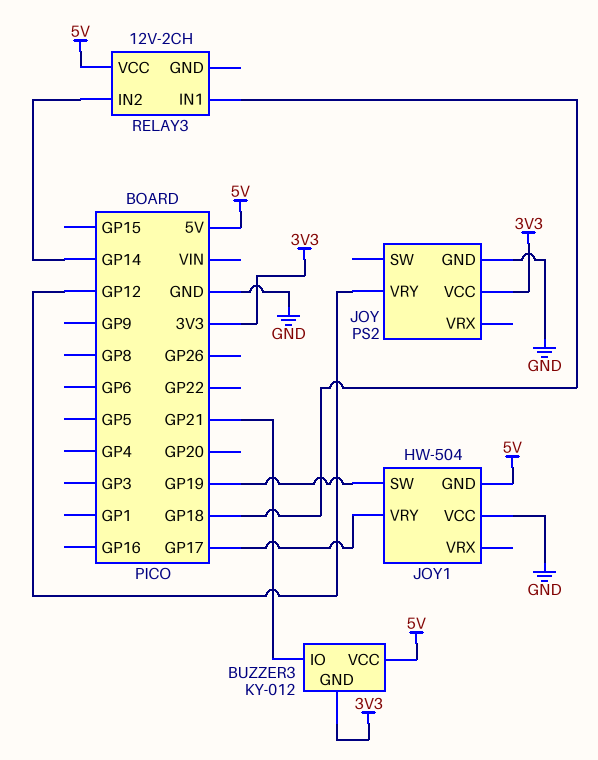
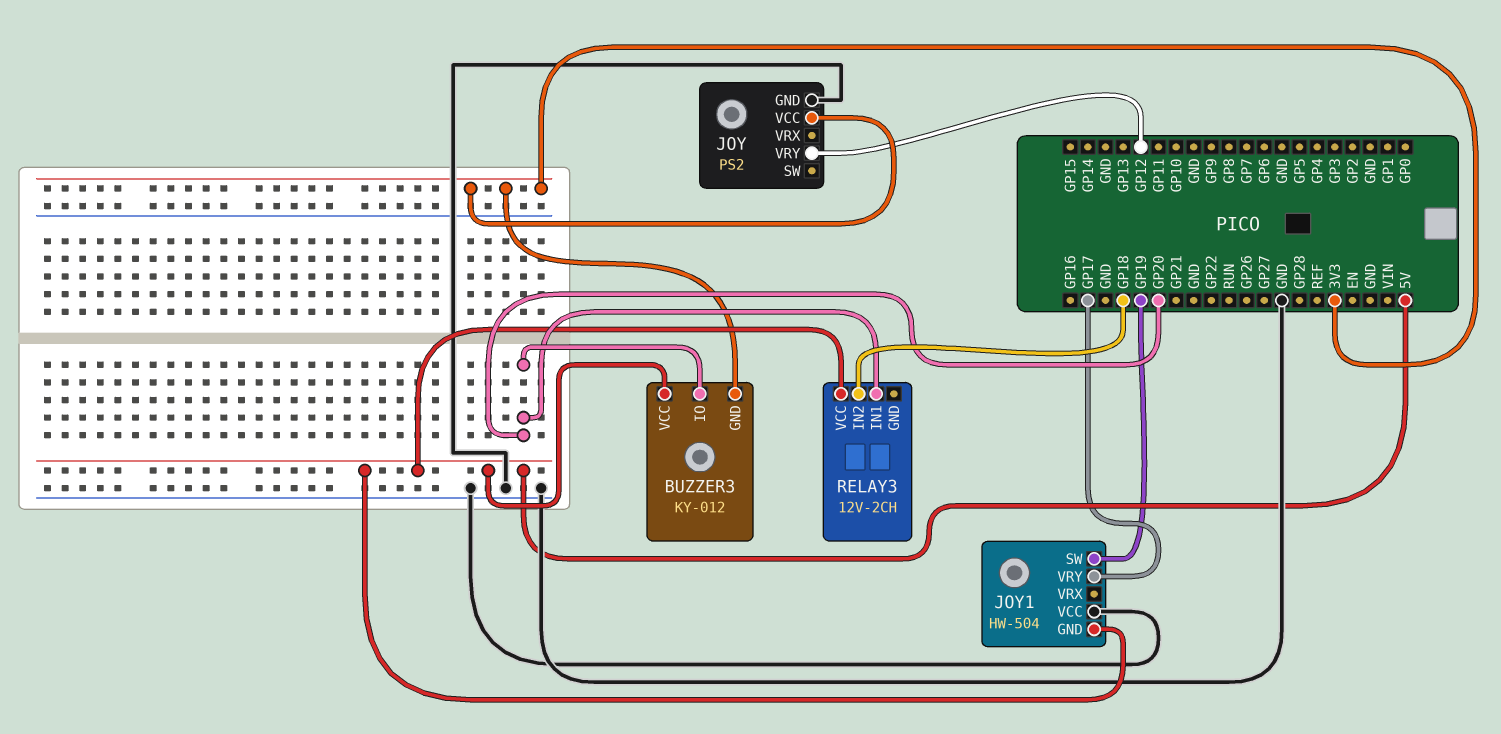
BUZZER3 pin IO: GP21 -> GP20
RELAY3 pin IN1: GP18 -> GP20
RELAY3 pin IN2: GP14 -> GP18

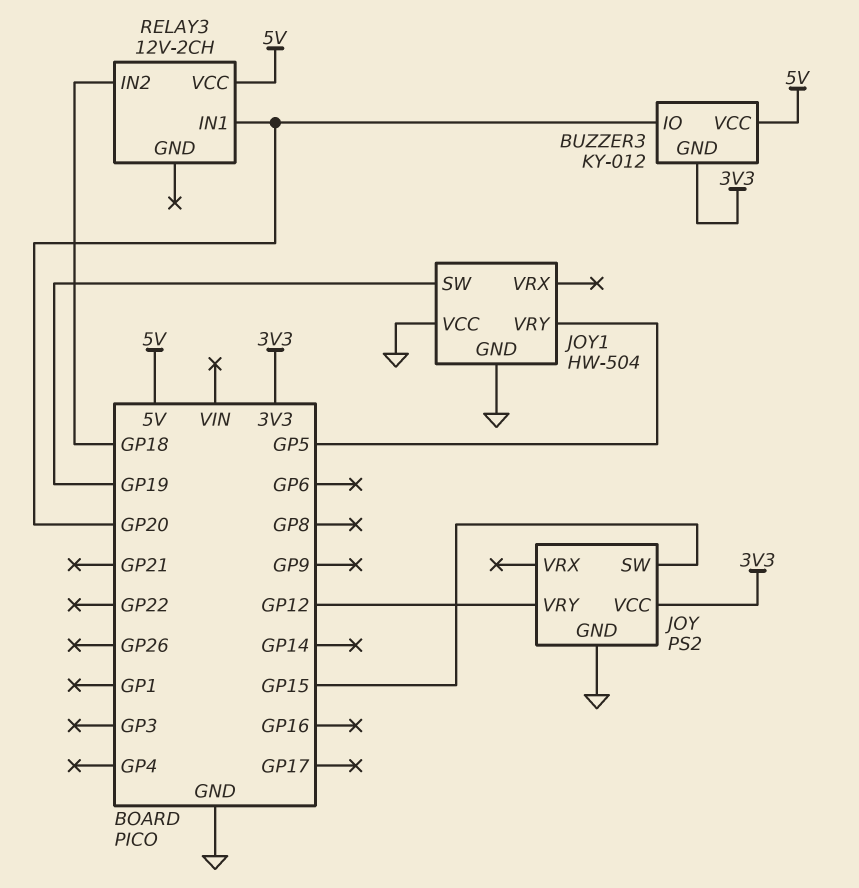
JOY pin SW: none -> GP15
JOY1 pin GND: 5V -> GND
JOY1 pin VRY: GP17 -> GP5

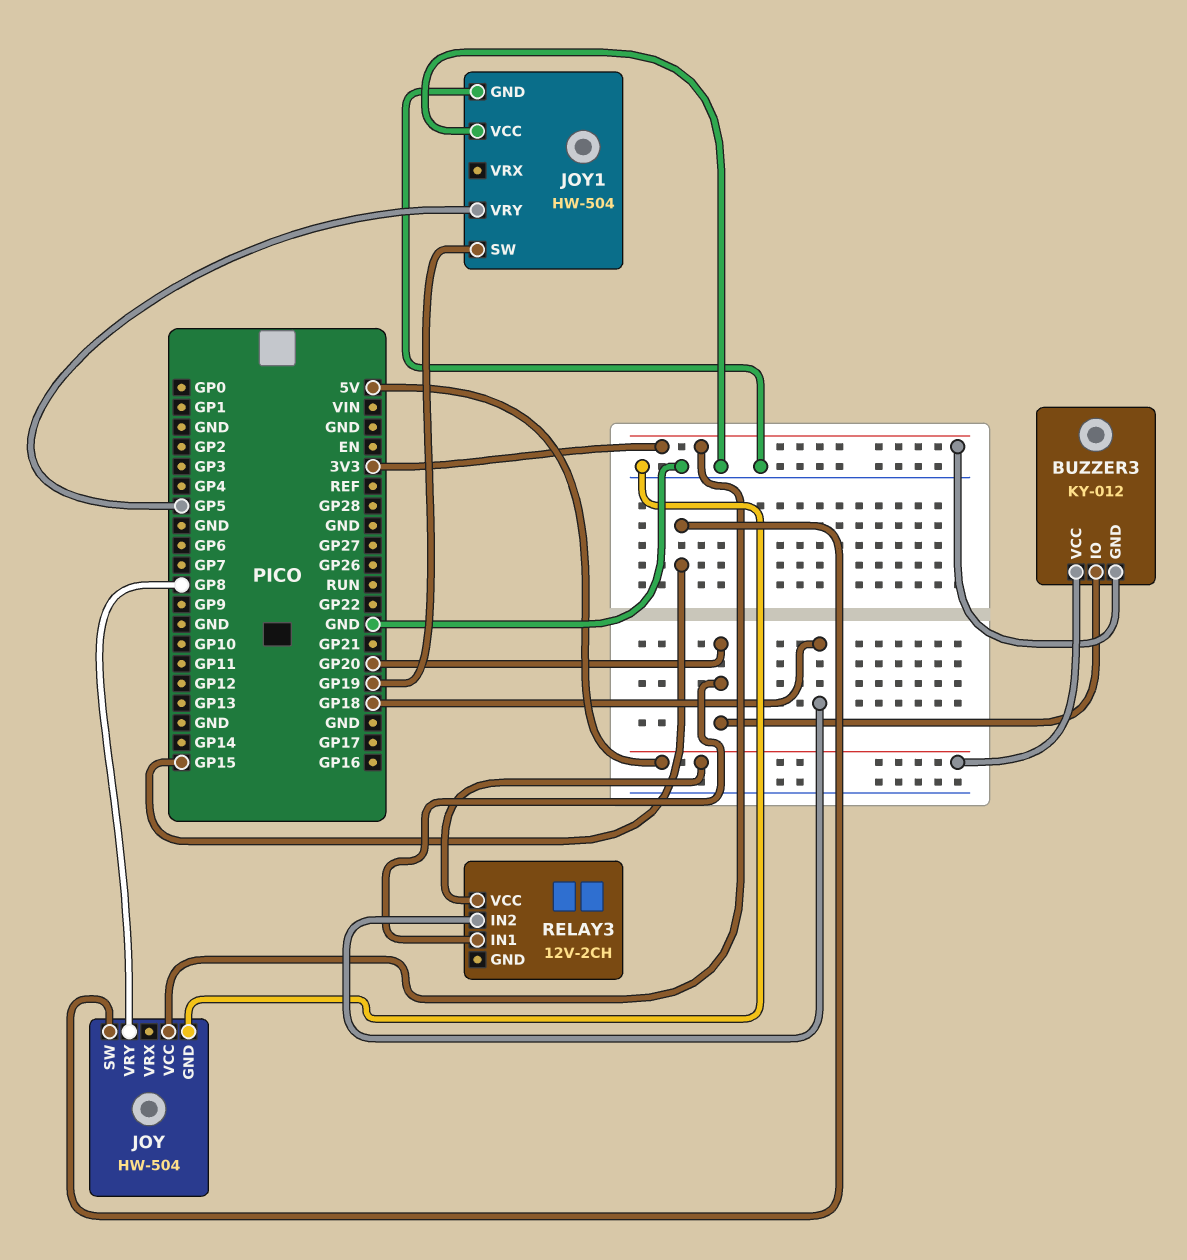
JOY: PS2 -> HW-504
JOY pin VRY: GP12 -> GP8

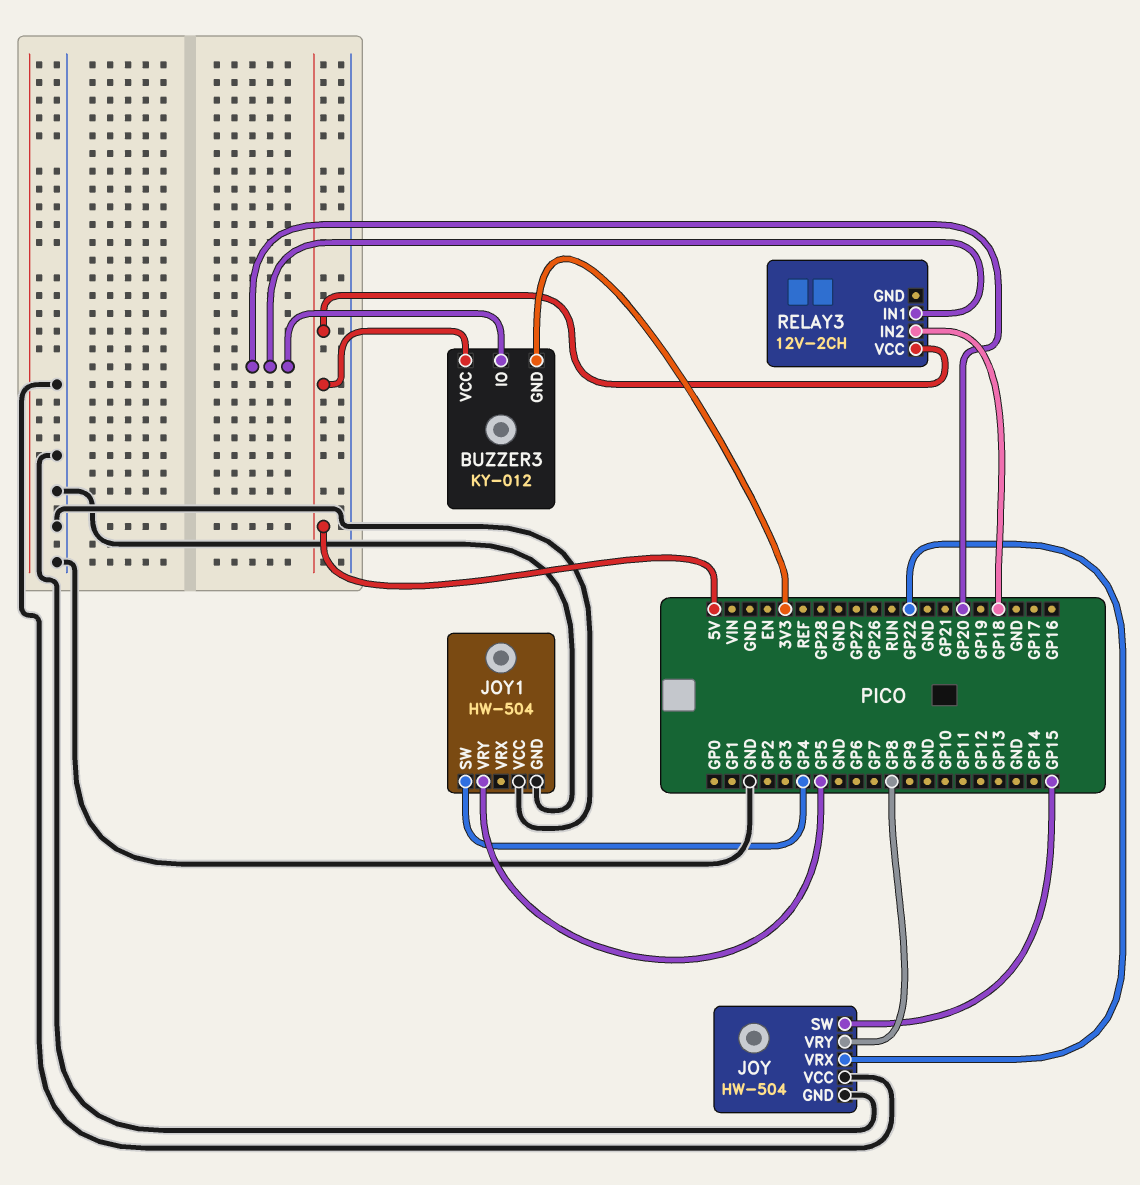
JOY pin VCC: 3V3 -> GND
JOY pin VRX: none -> GP22
JOY1 pin SW: GP19 -> GP4

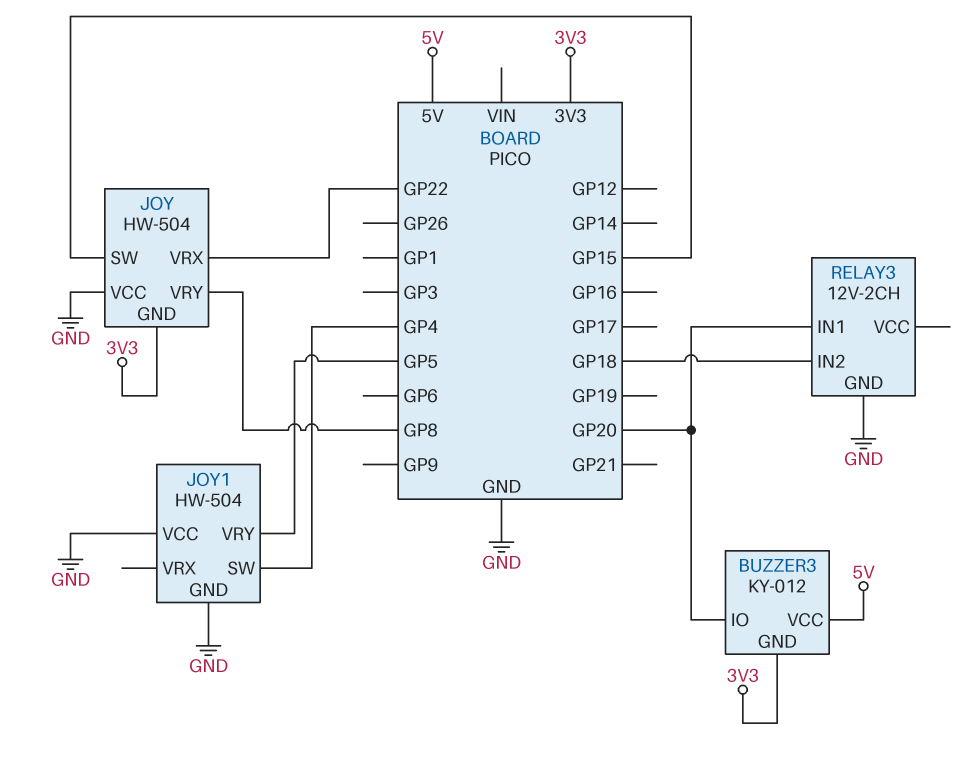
JOY pin GND: GND -> 3V3
RELAY3 pin GND: none -> GND
RELAY3 pin VCC: 5V -> none

